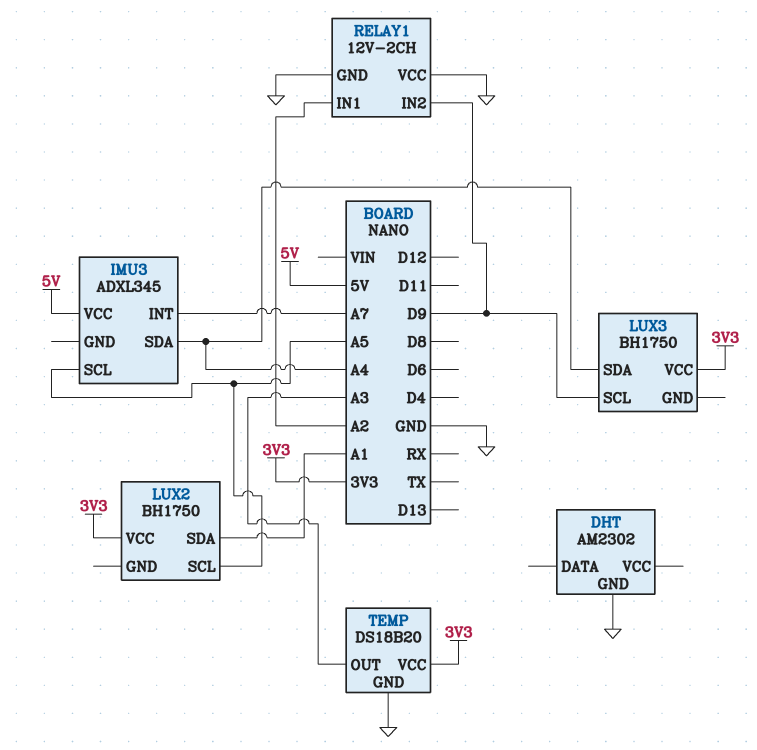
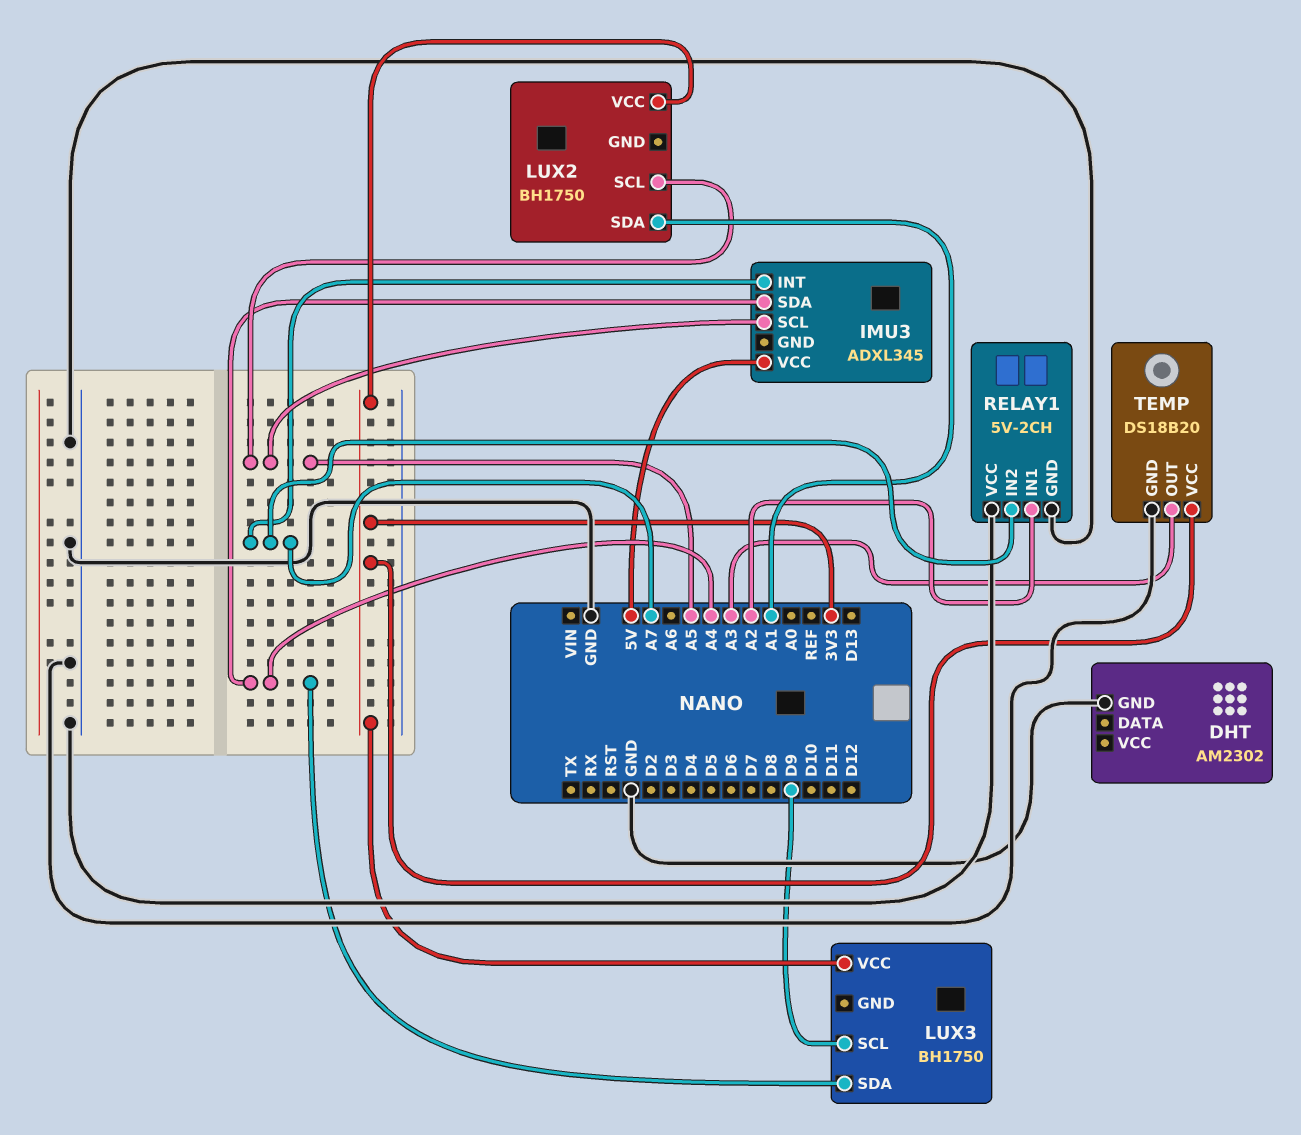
RELAY1: 12V-2CH -> 5V-2CH
RELAY1 pin IN2: D9 -> A7

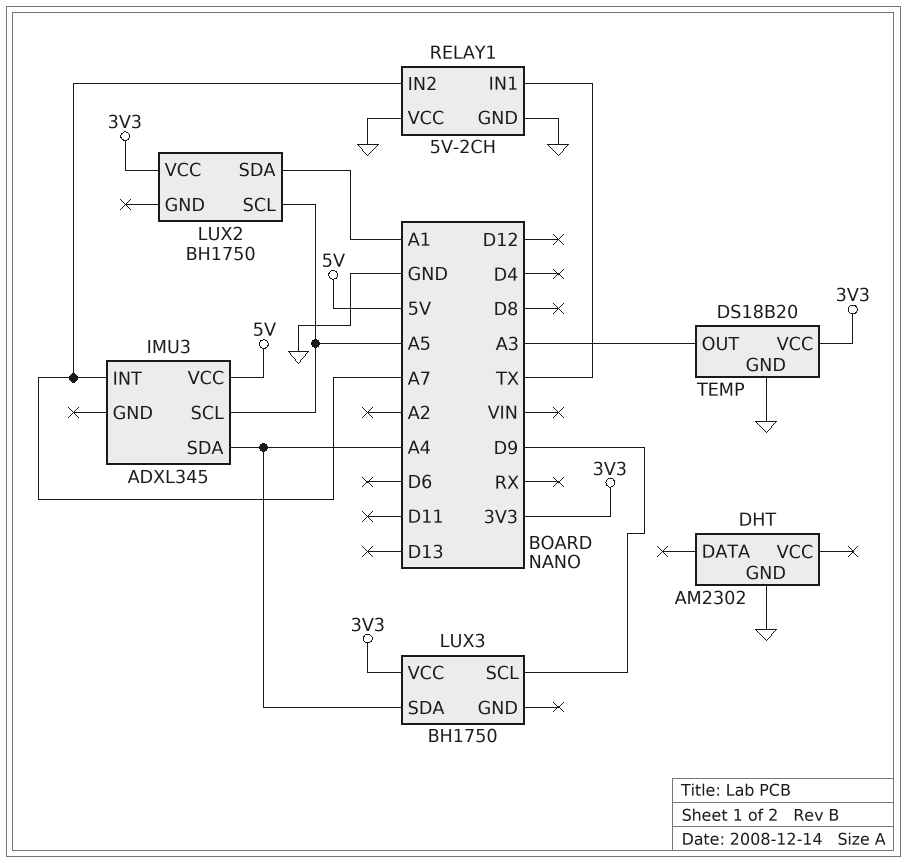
RELAY1 pin IN1: A2 -> TX

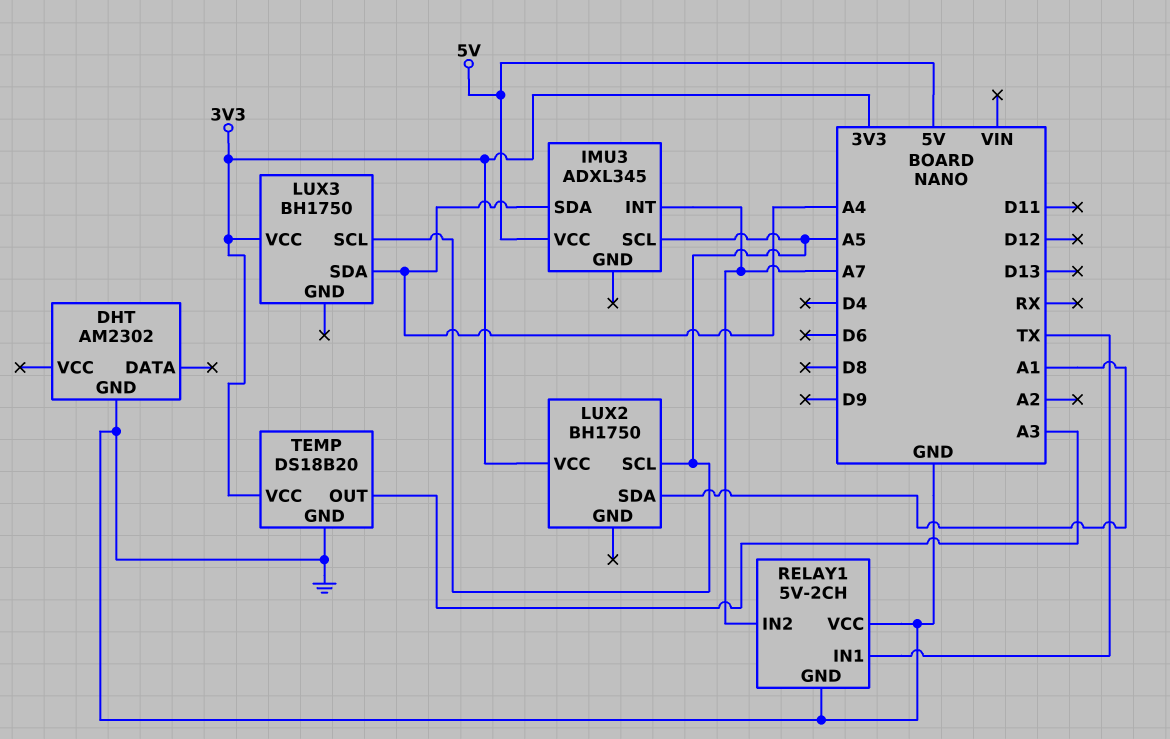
LUX3 pin SCL: D9 -> A5

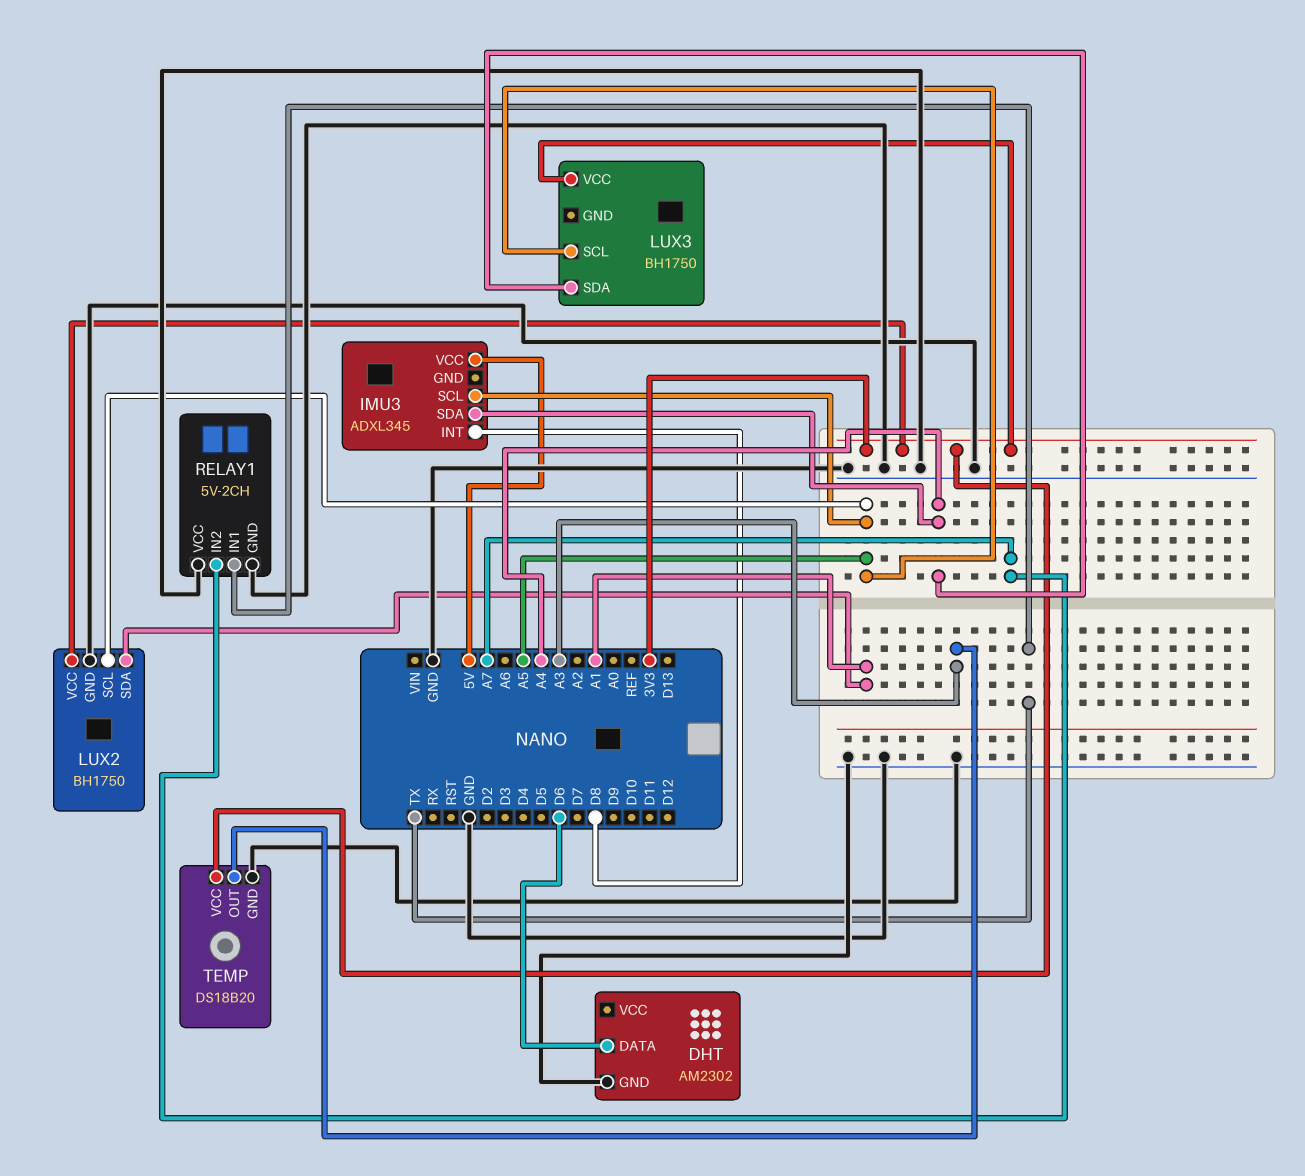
DHT pin DATA: none -> D6
IMU3 pin INT: A7 -> D8
LUX2 pin GND: none -> GND

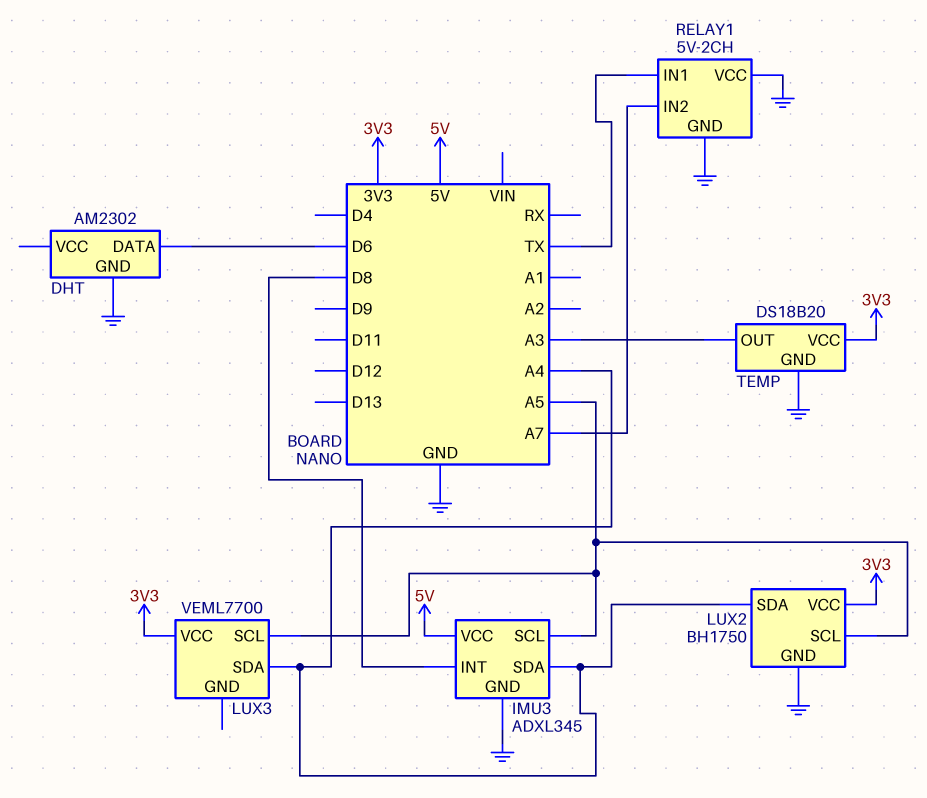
IMU3 pin GND: none -> GND
LUX2 pin SDA: A1 -> A4
LUX3: BH1750 -> VEML7700

